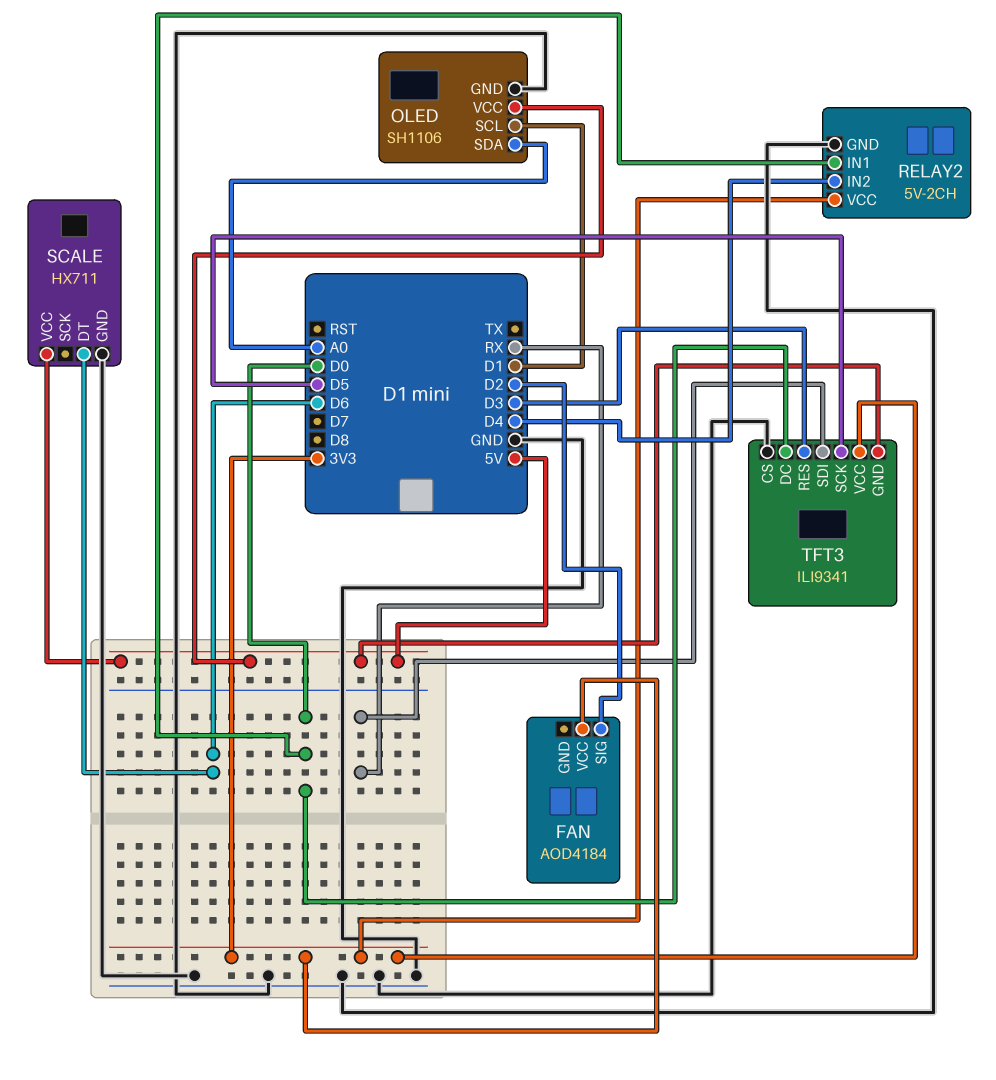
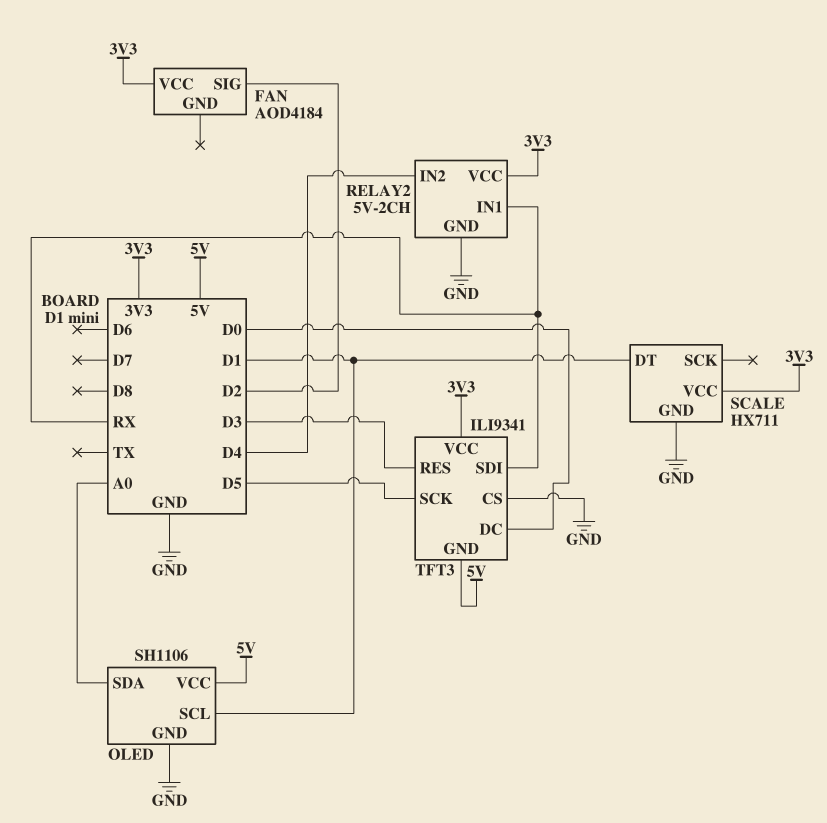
RELAY2 pin IN1: D0 -> RX
SCALE pin DT: D6 -> D1
SCALE pin VCC: 5V -> 3V3

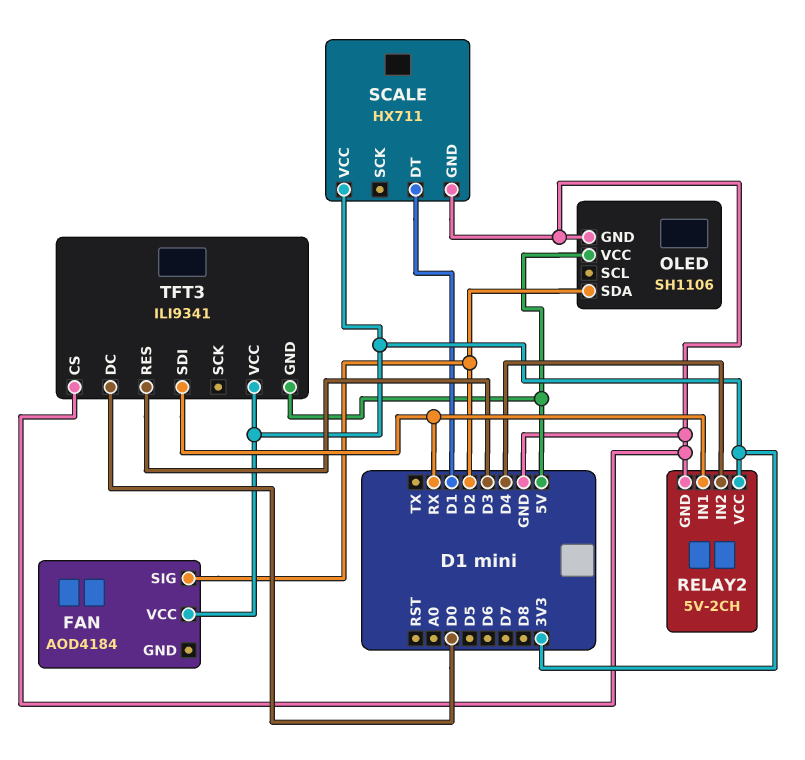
OLED pin SCL: D1 -> none
OLED pin SDA: A0 -> D2
TFT3 pin SCK: D5 -> none

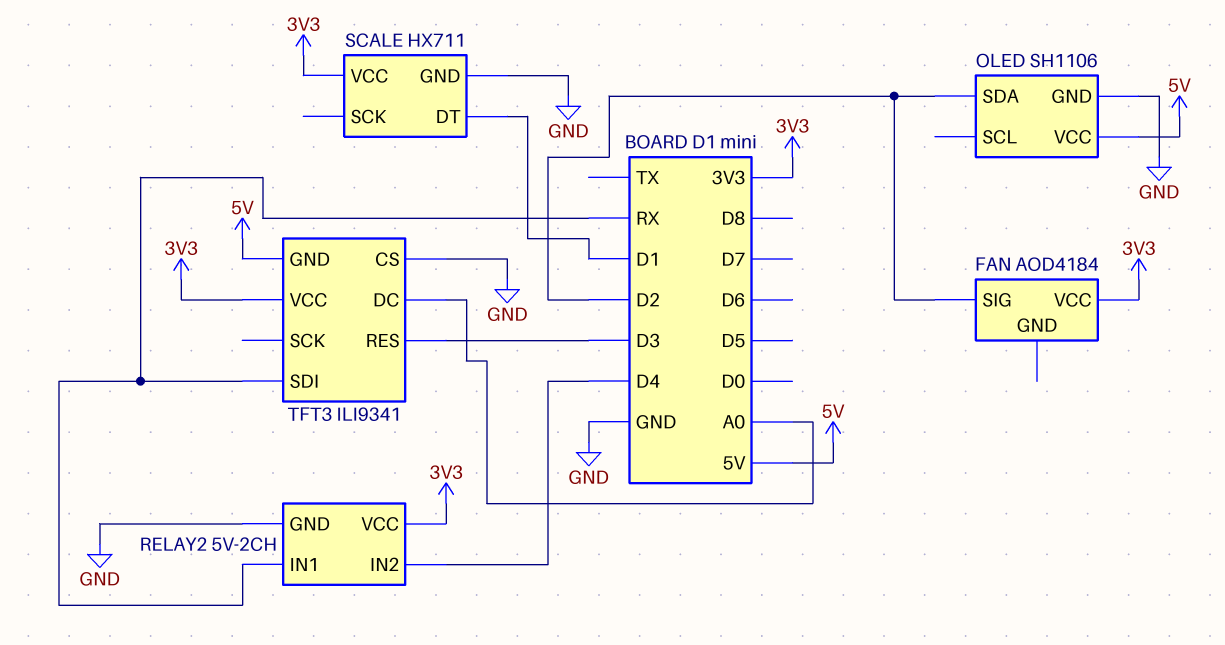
TFT3 pin DC: D0 -> A0

